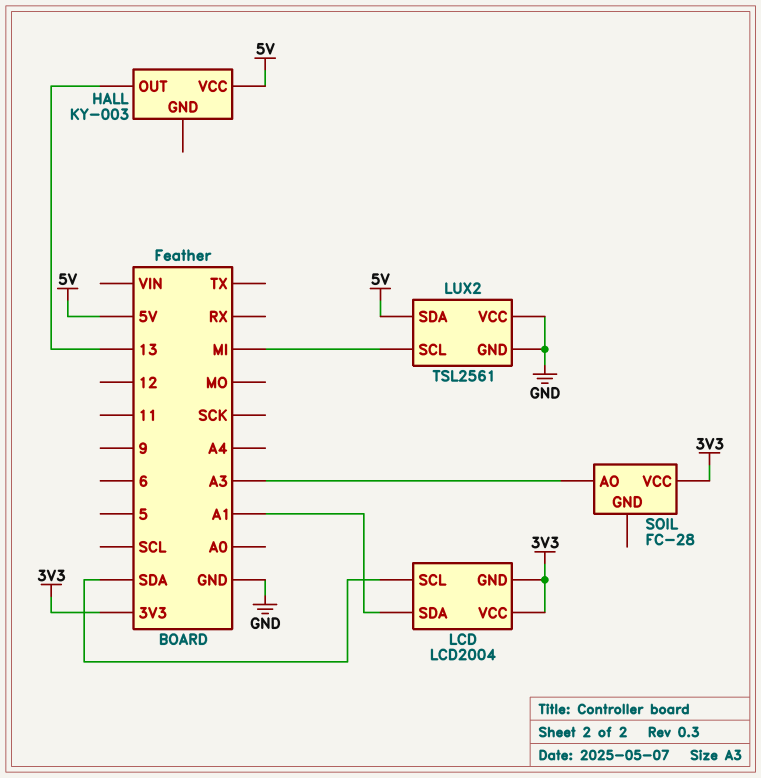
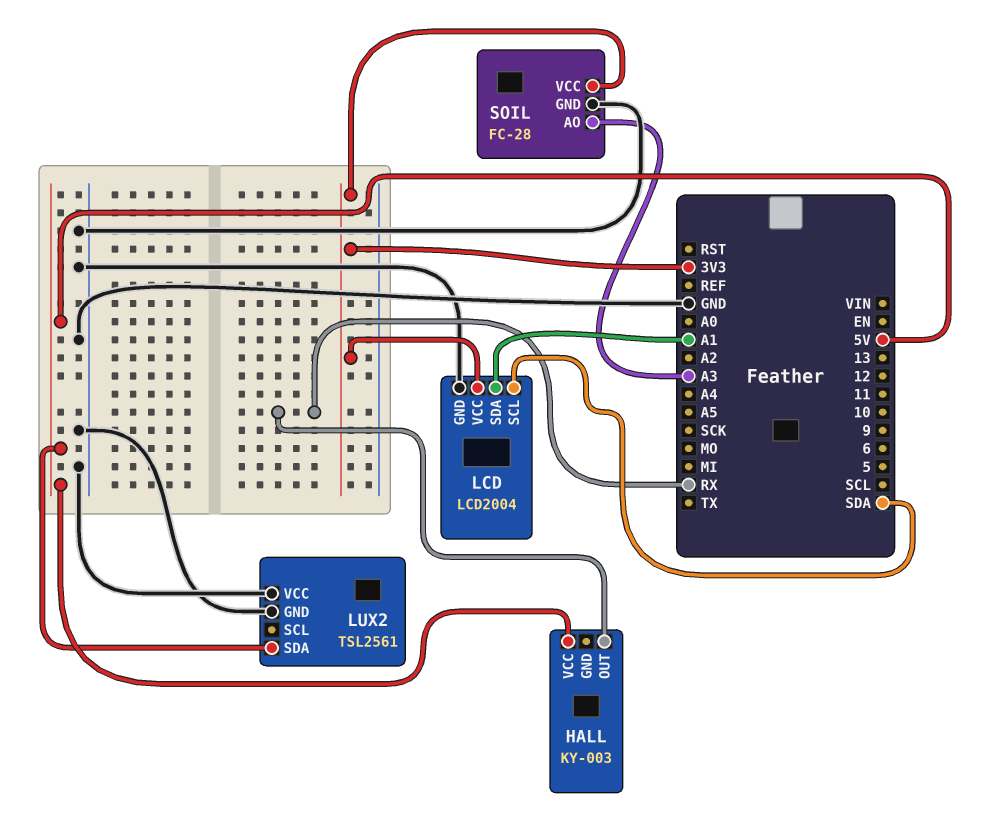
HALL pin OUT: 13 -> RX
LCD pin GND: 3V3 -> GND
LUX2 pin SCL: MI -> none
SOIL pin GND: none -> GND

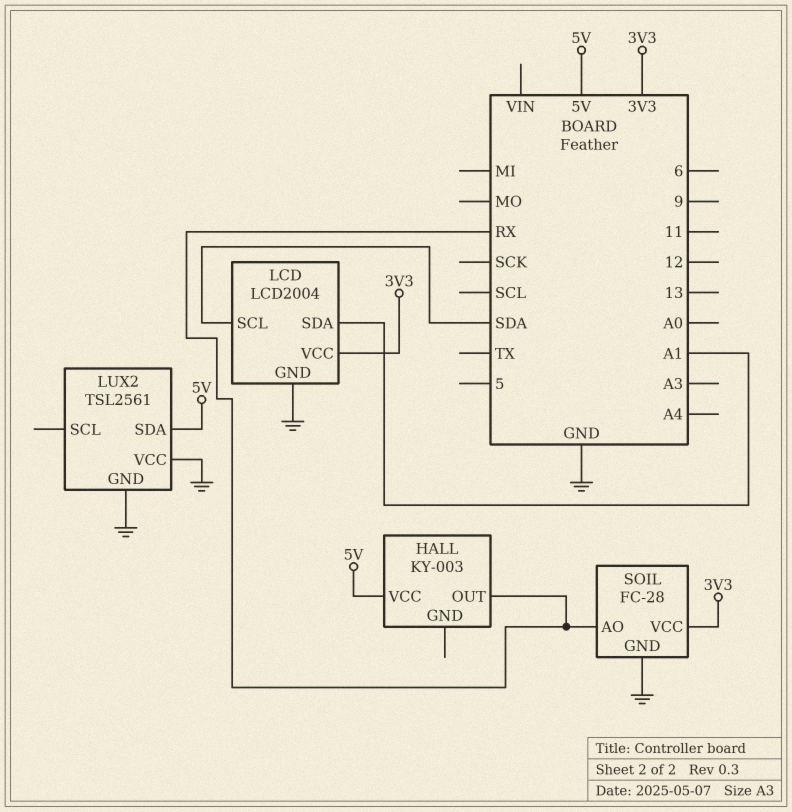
SOIL pin AO: A3 -> RX

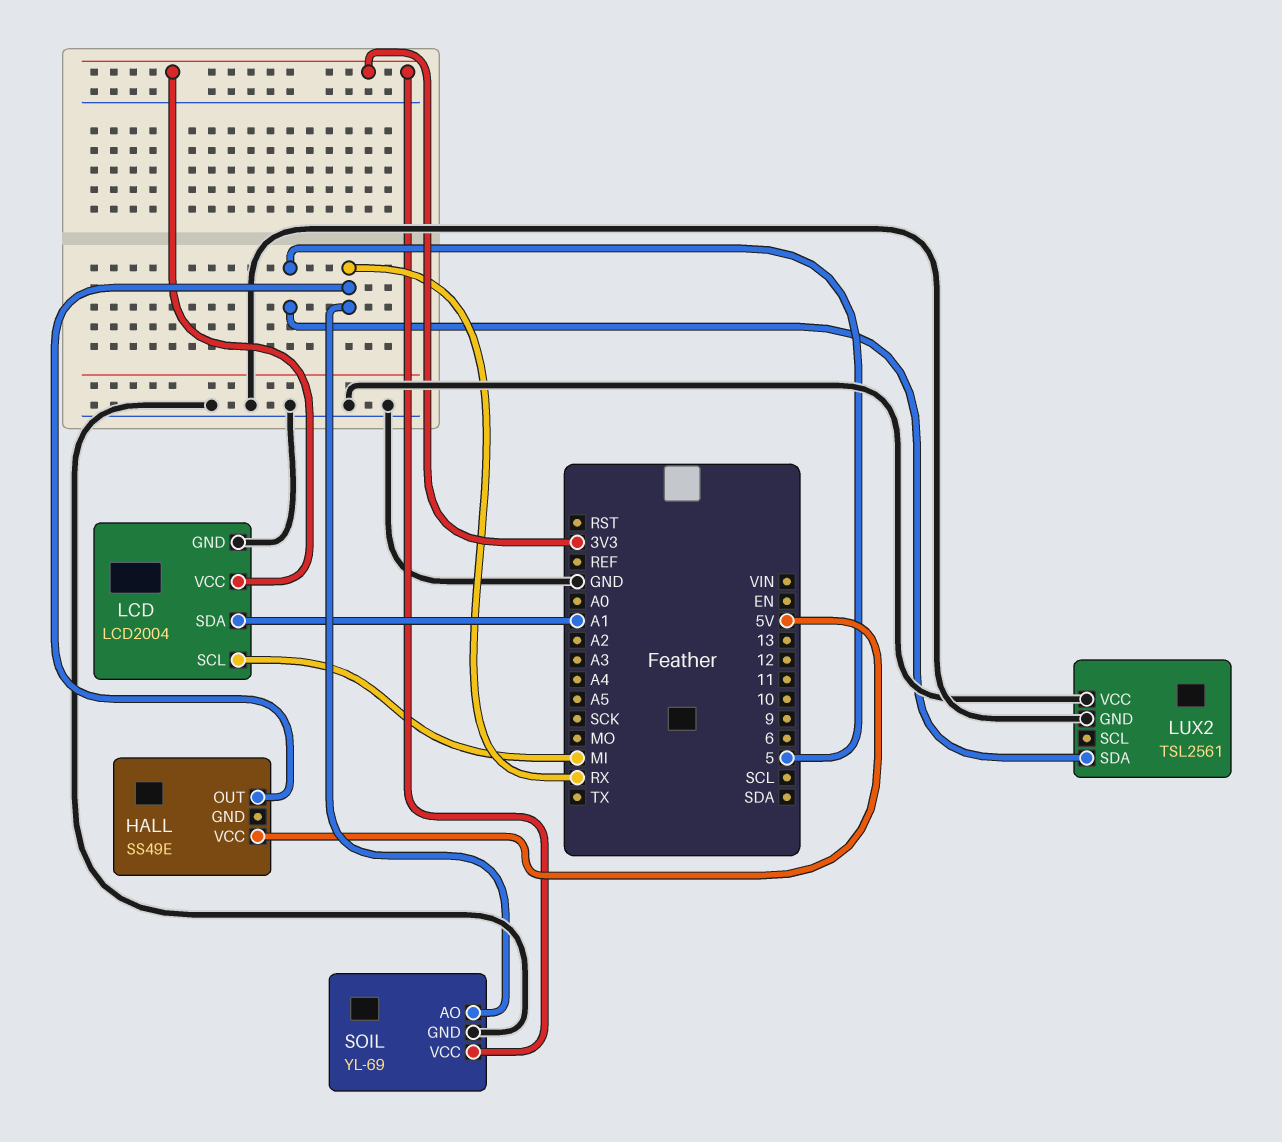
HALL: KY-003 -> SS49E
LCD pin SCL: SDA -> MI
LUX2 pin SDA: 5V -> 5
SOIL: FC-28 -> YL-69

